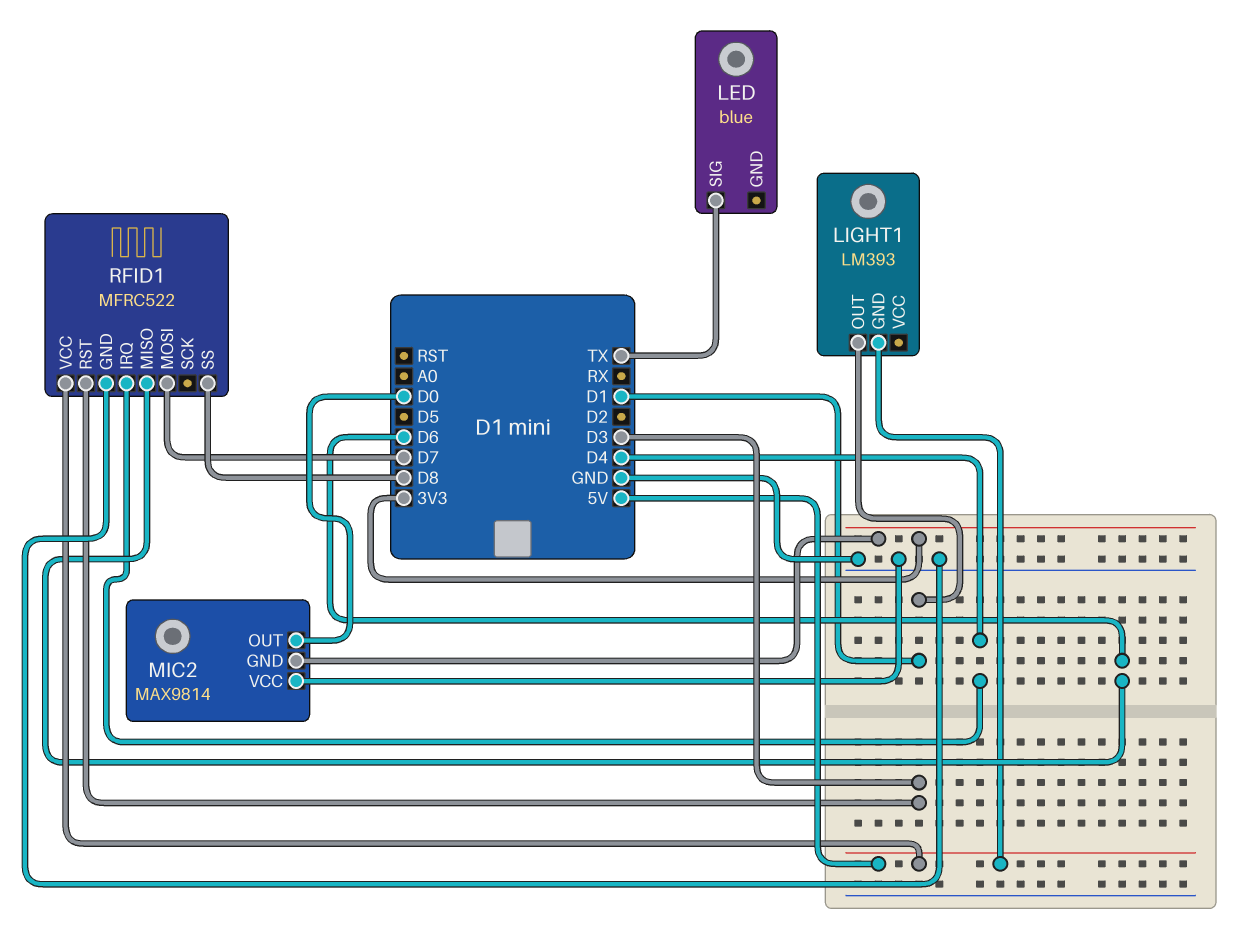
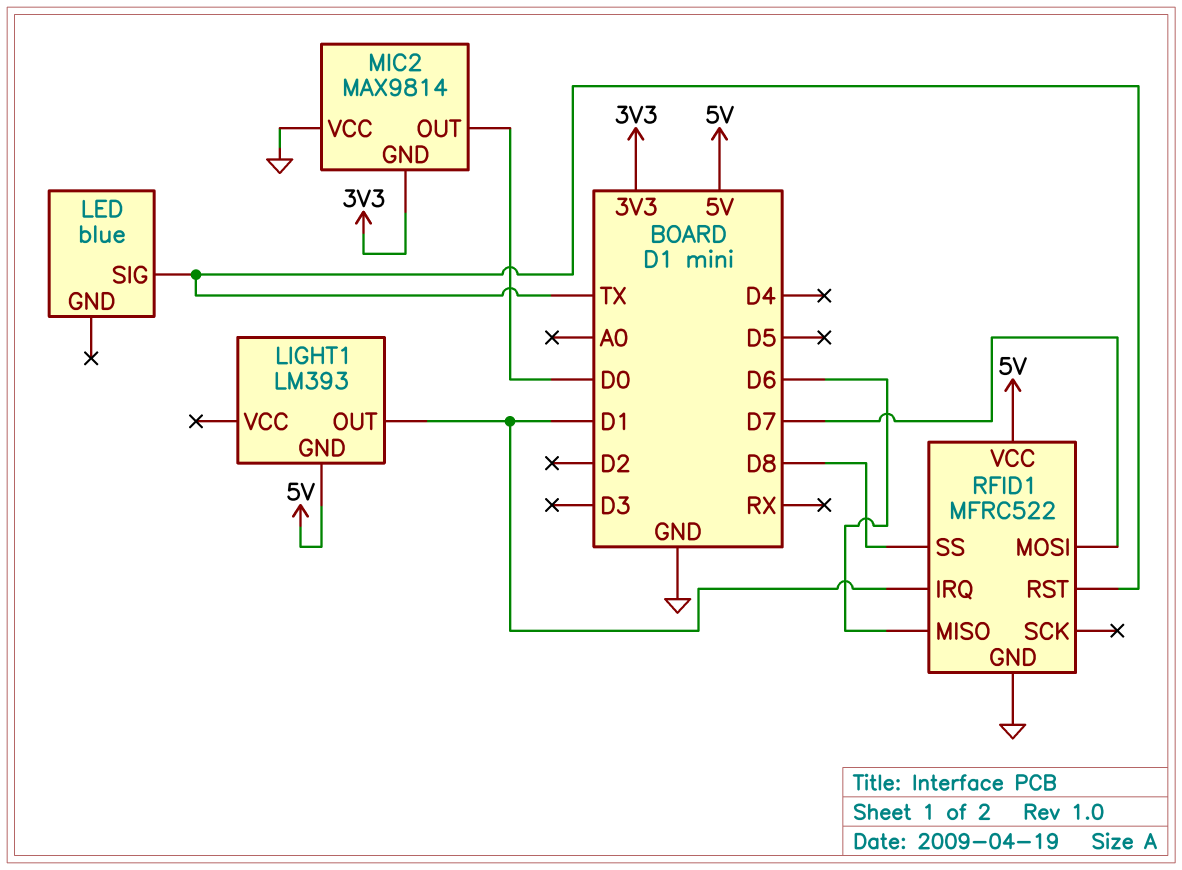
RFID1 pin IRQ: D4 -> D1
RFID1 pin RST: D3 -> TX

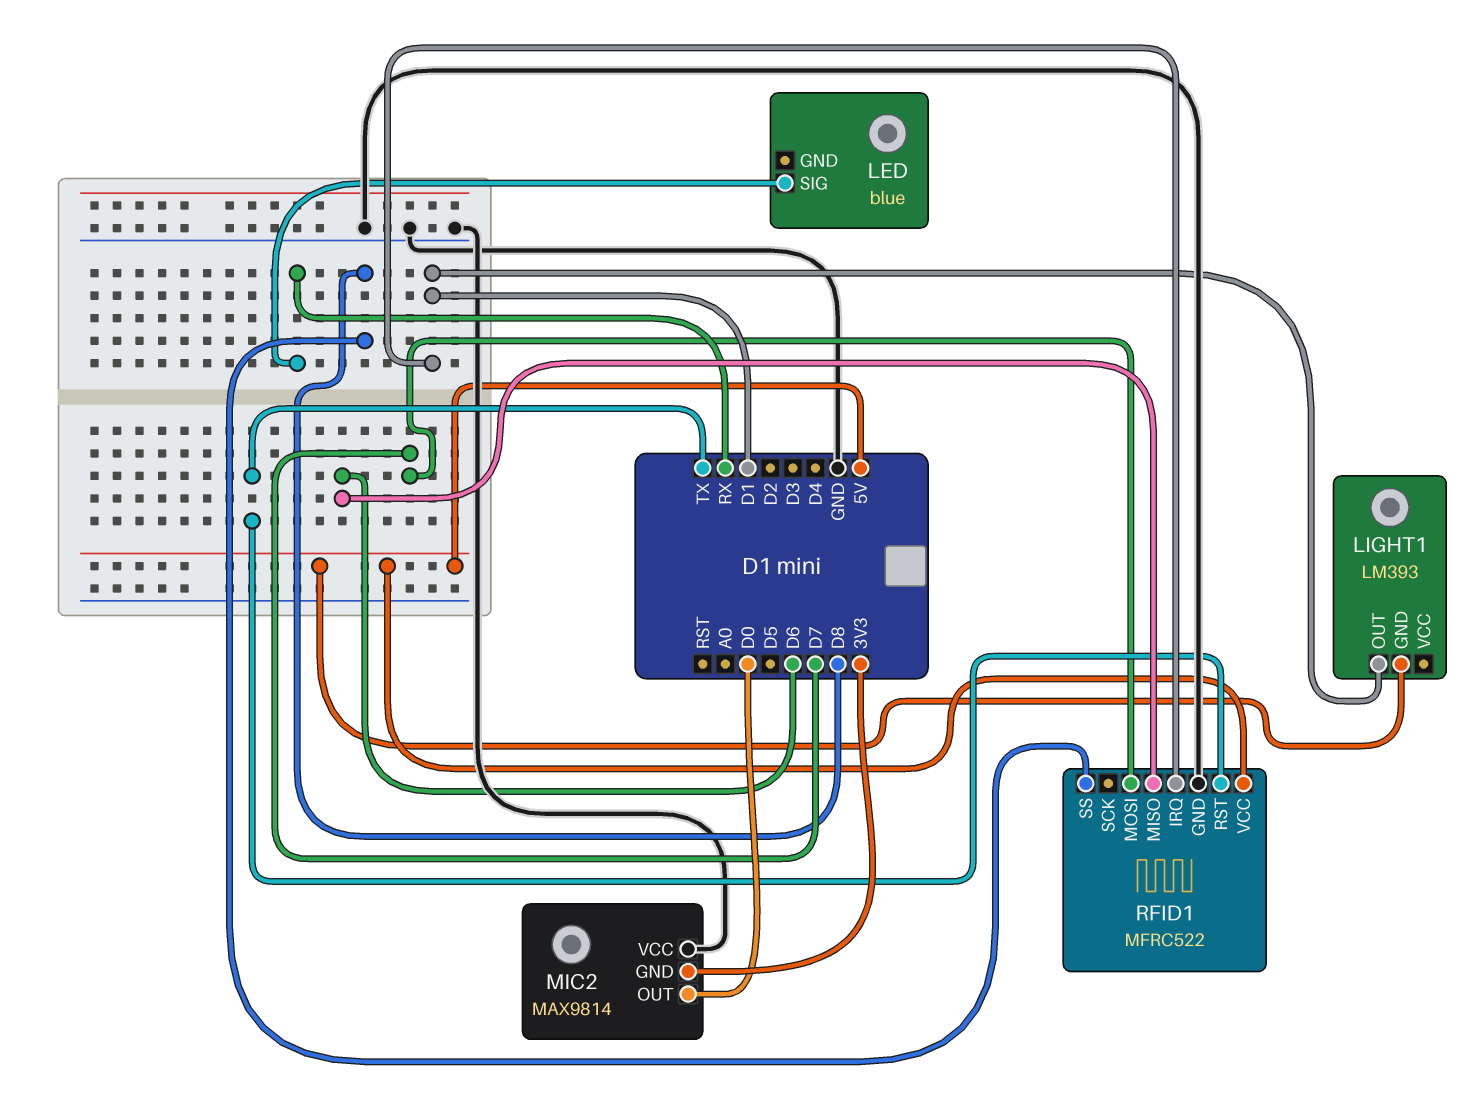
LED pin SIG: TX -> RX

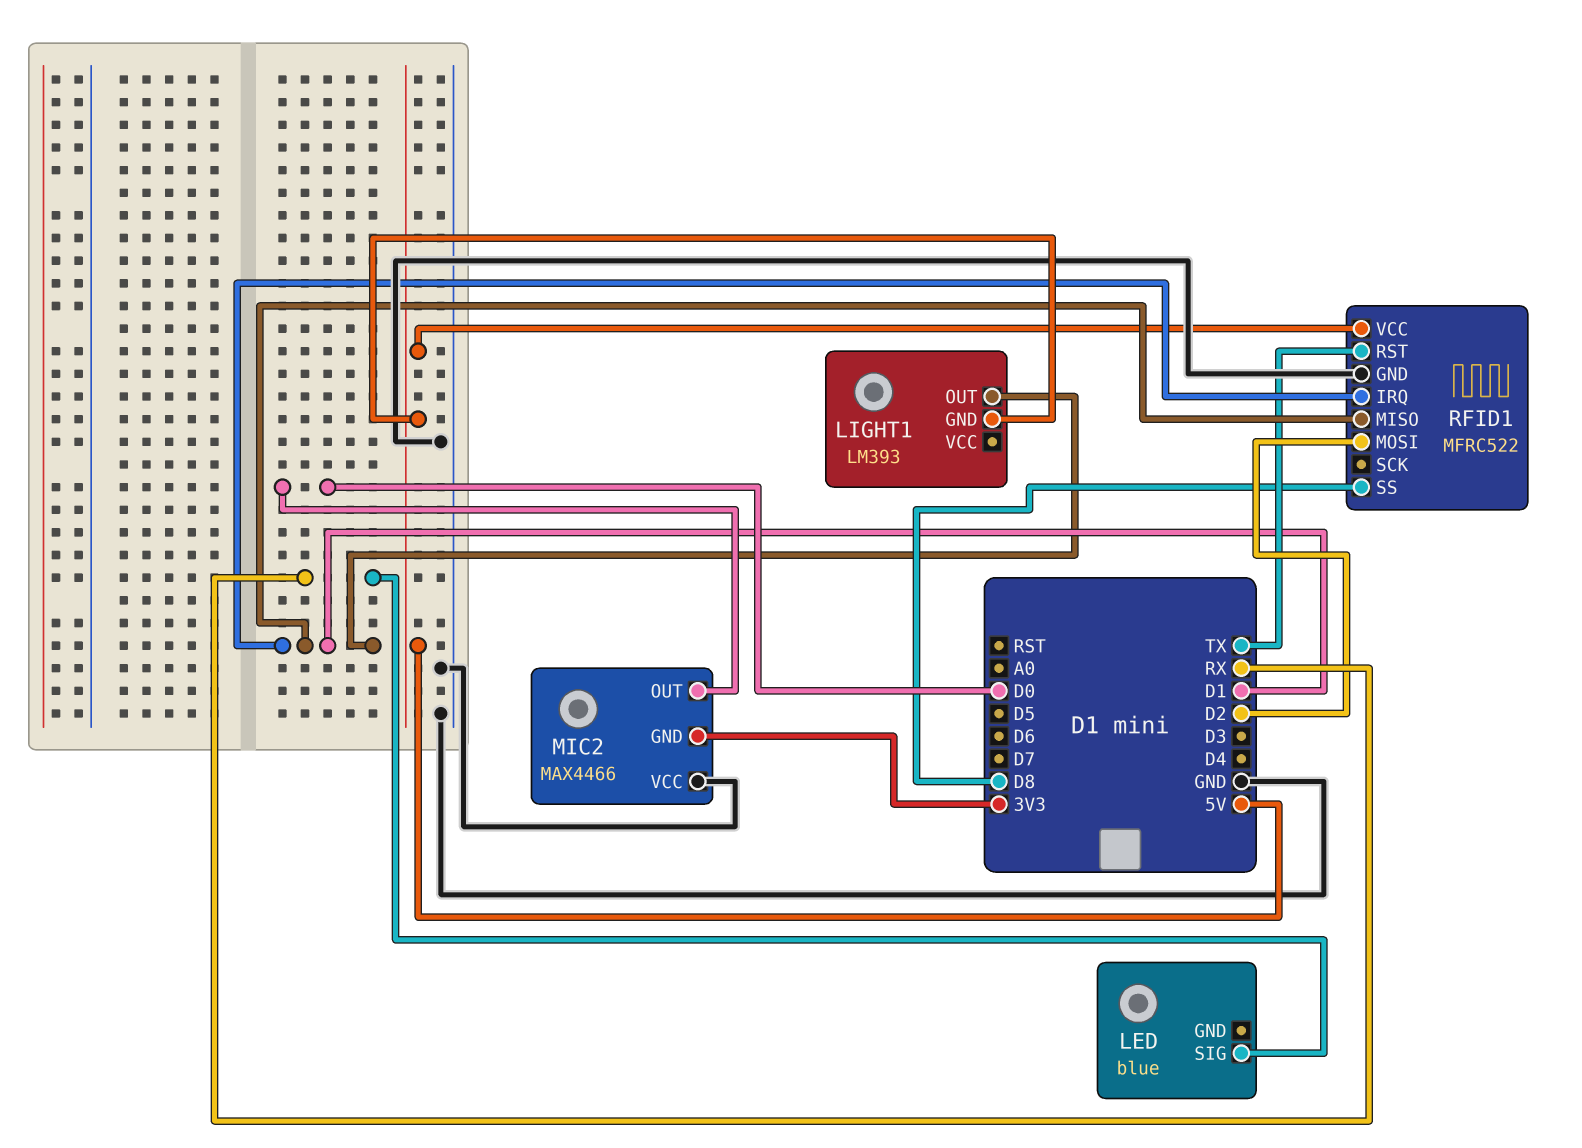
MIC2: MAX9814 -> MAX4466
RFID1 pin MISO: D6 -> D1
RFID1 pin MOSI: D7 -> D2

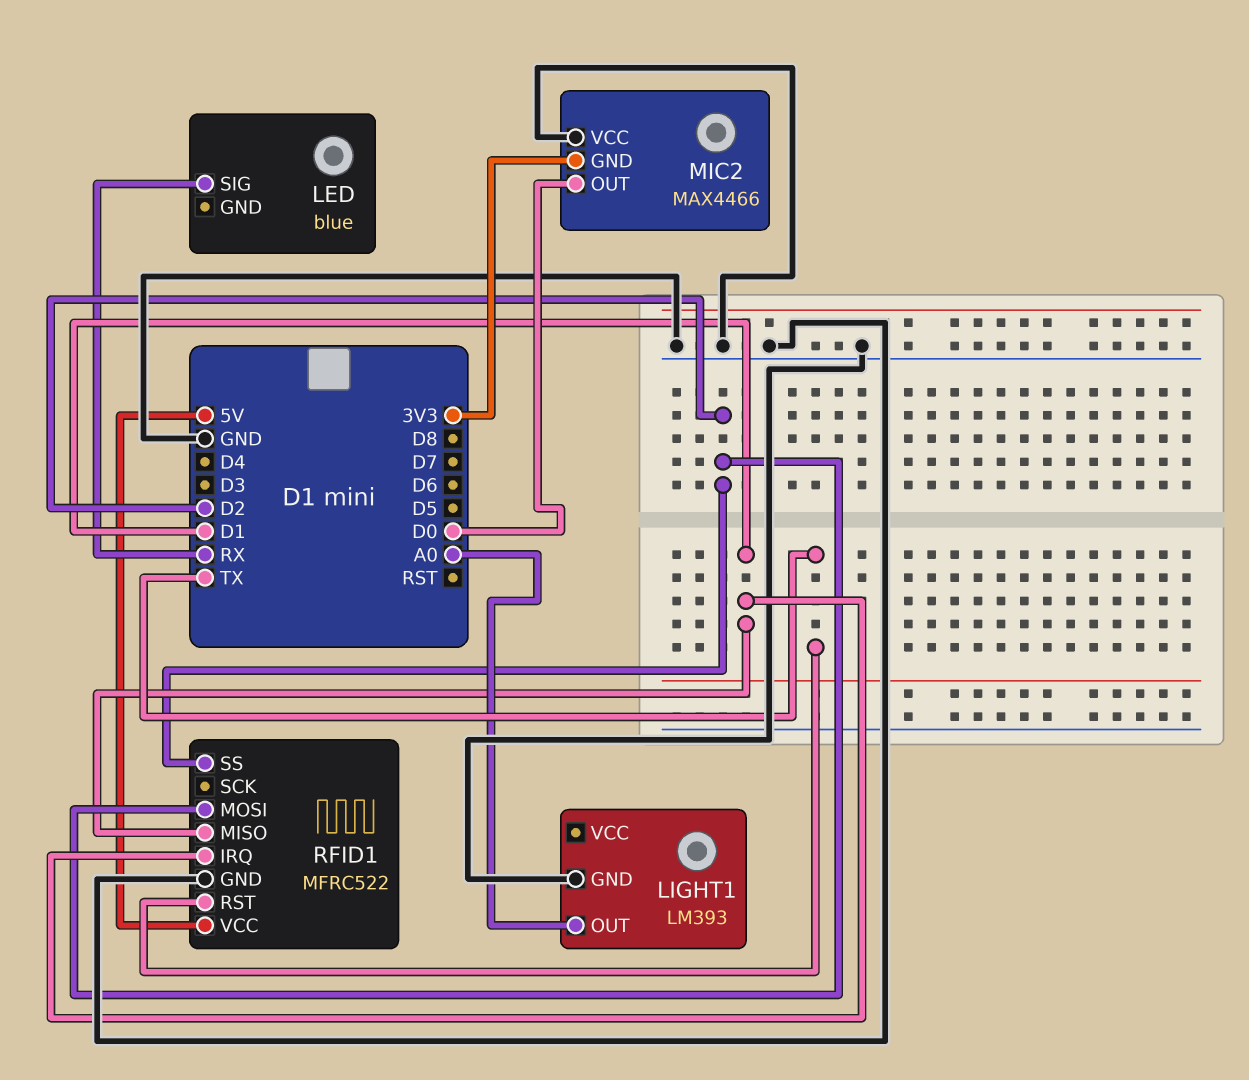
LIGHT1 pin GND: 5V -> GND
LIGHT1 pin OUT: D1 -> A0
RFID1 pin SS: D8 -> D2

